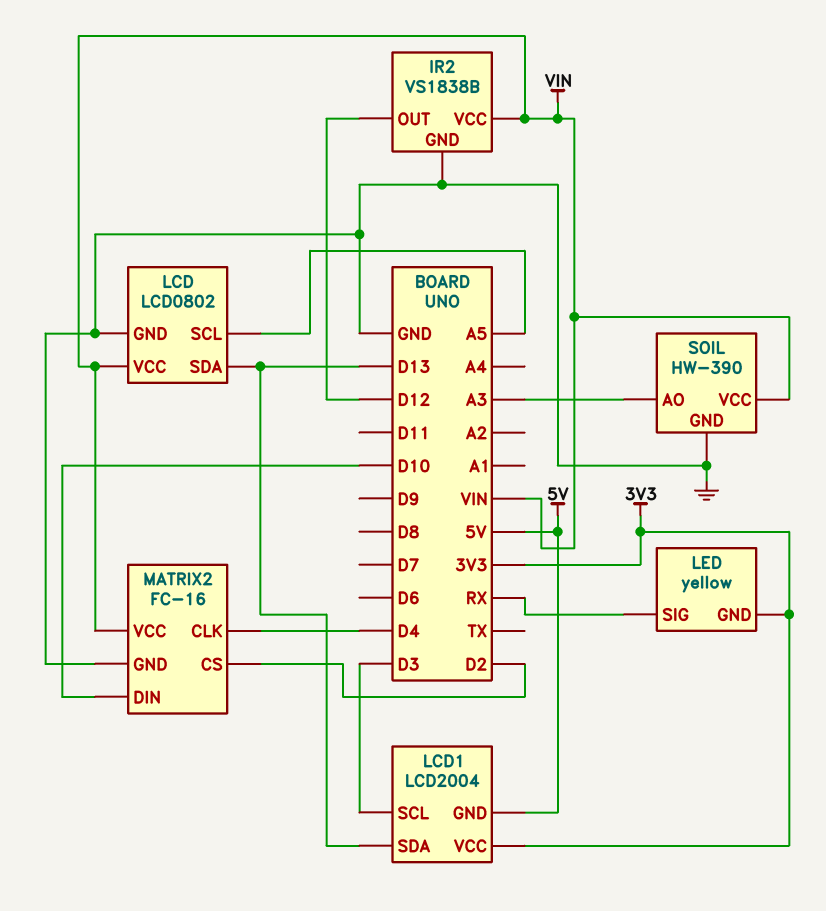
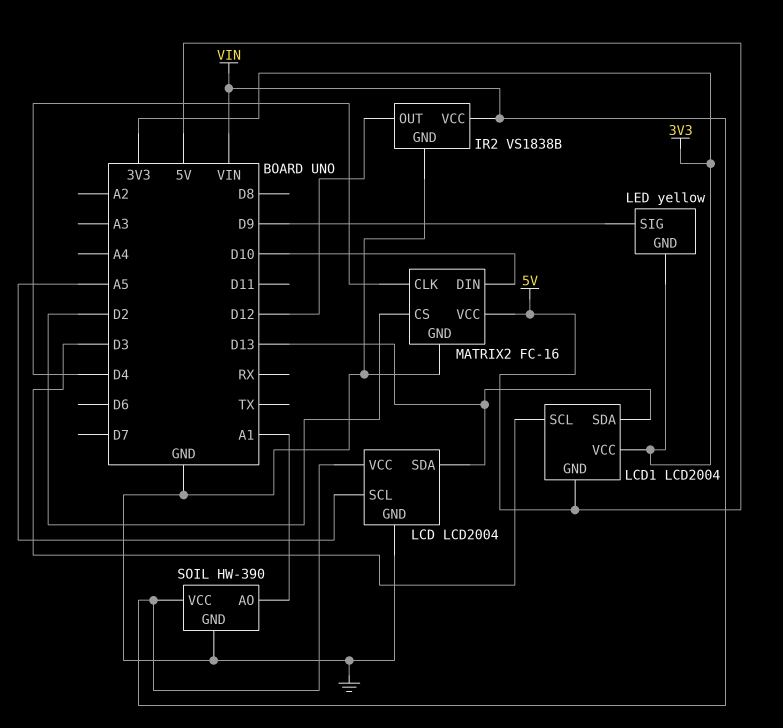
LCD: LCD0802 -> LCD2004
LED pin SIG: RX -> D9
MATRIX2 pin VCC: VIN -> 5V
SOIL pin AO: A3 -> A1

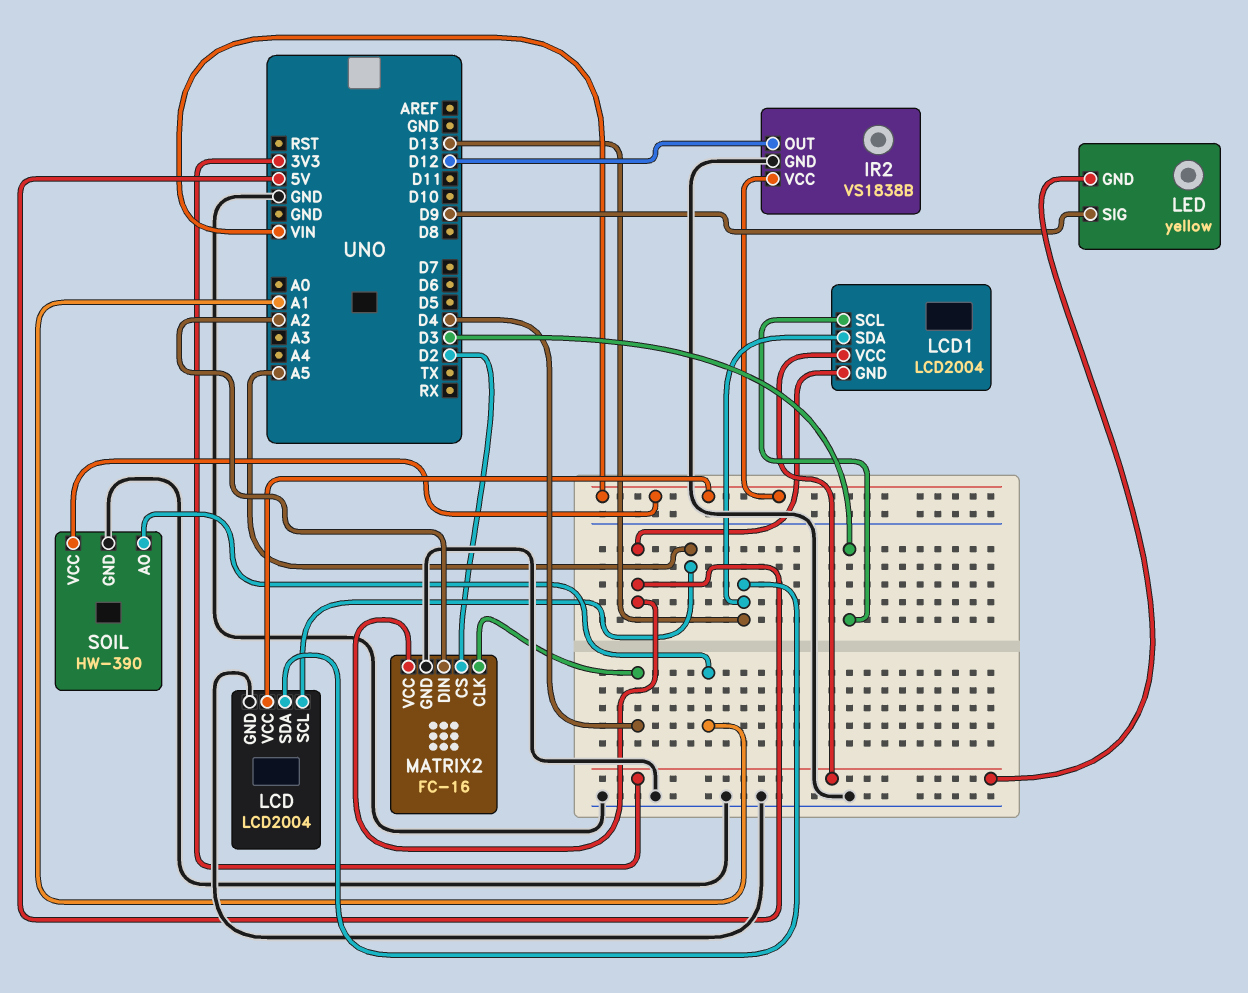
MATRIX2 pin DIN: D10 -> A2

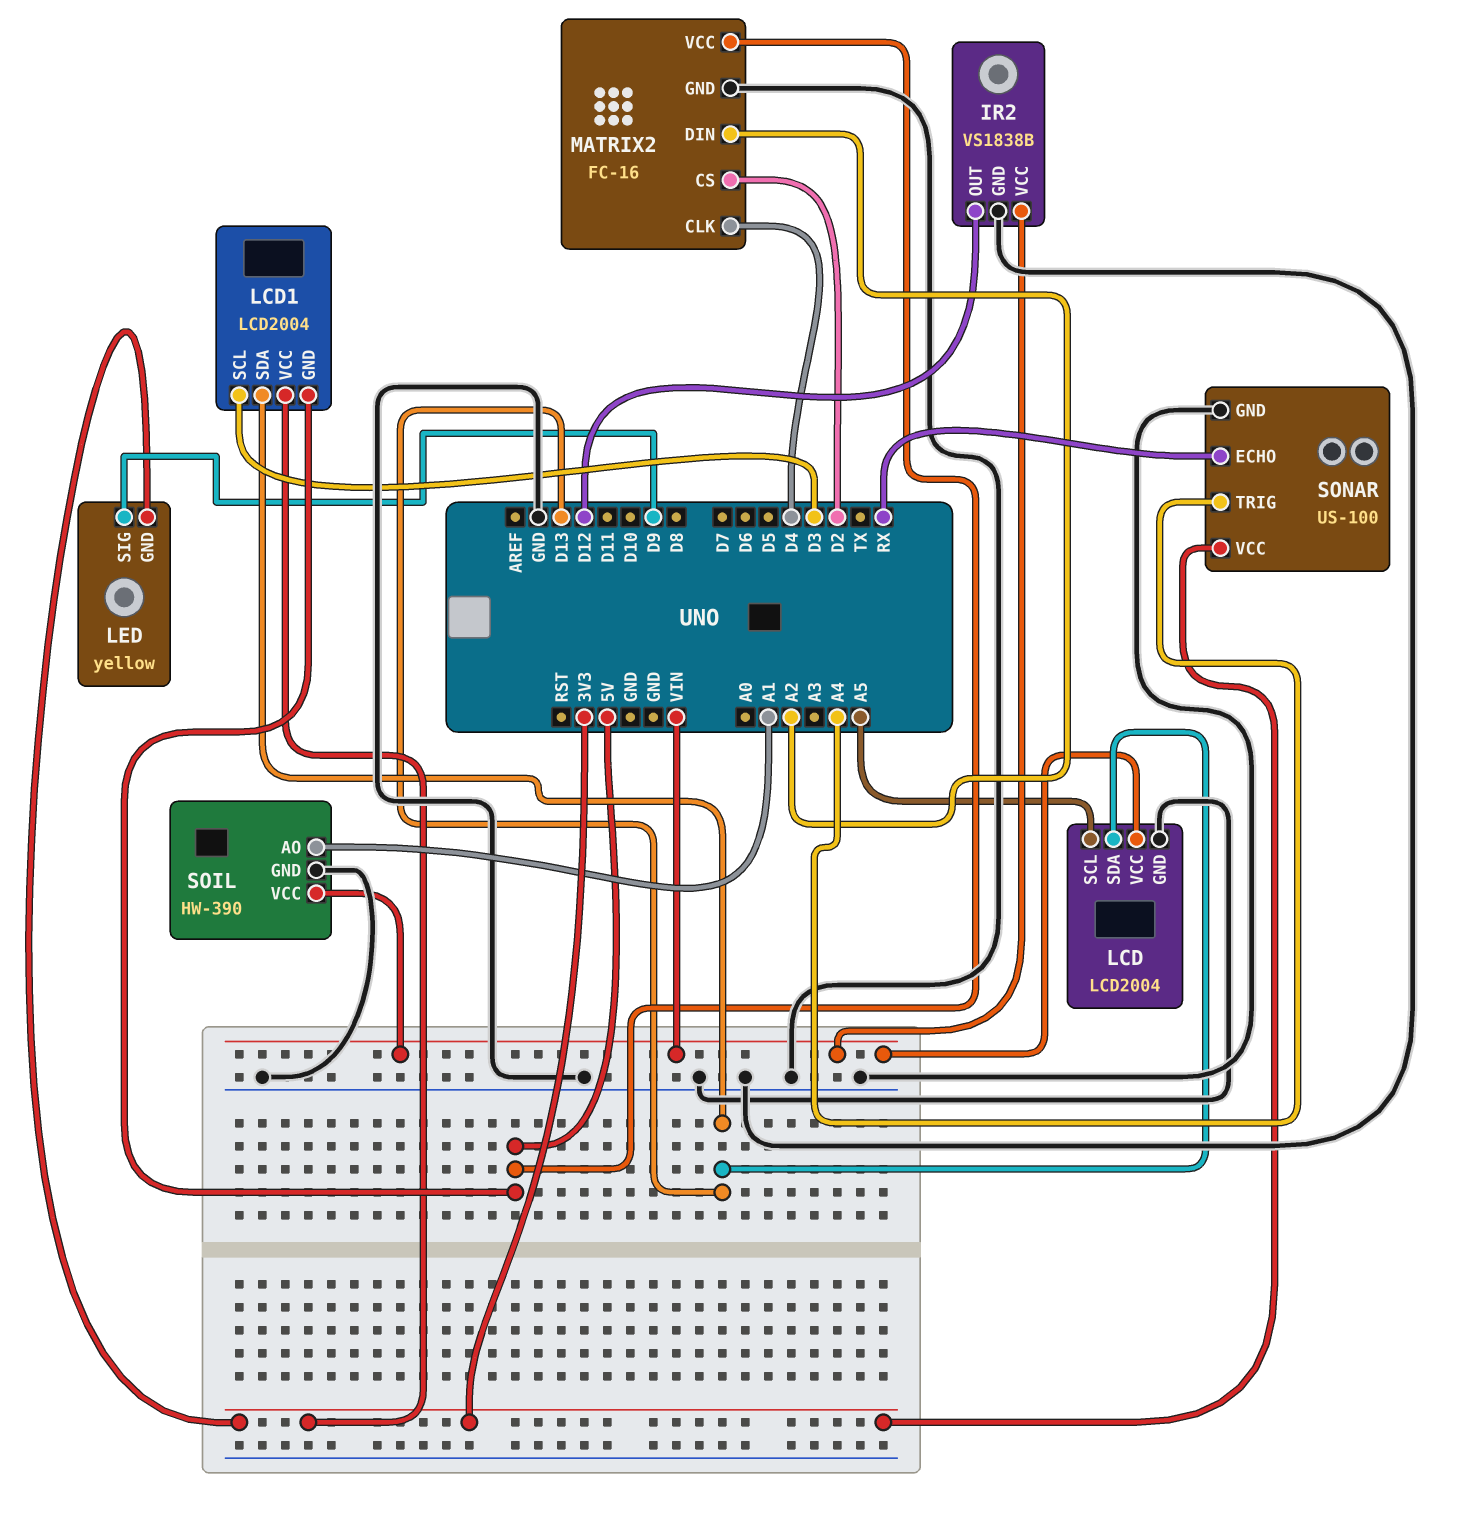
SONAR: none -> US-100
SONAR pin ECHO: none -> RX
SONAR pin GND: none -> GND
SONAR pin TRIG: none -> A4
SONAR pin VCC: none -> 3V3

